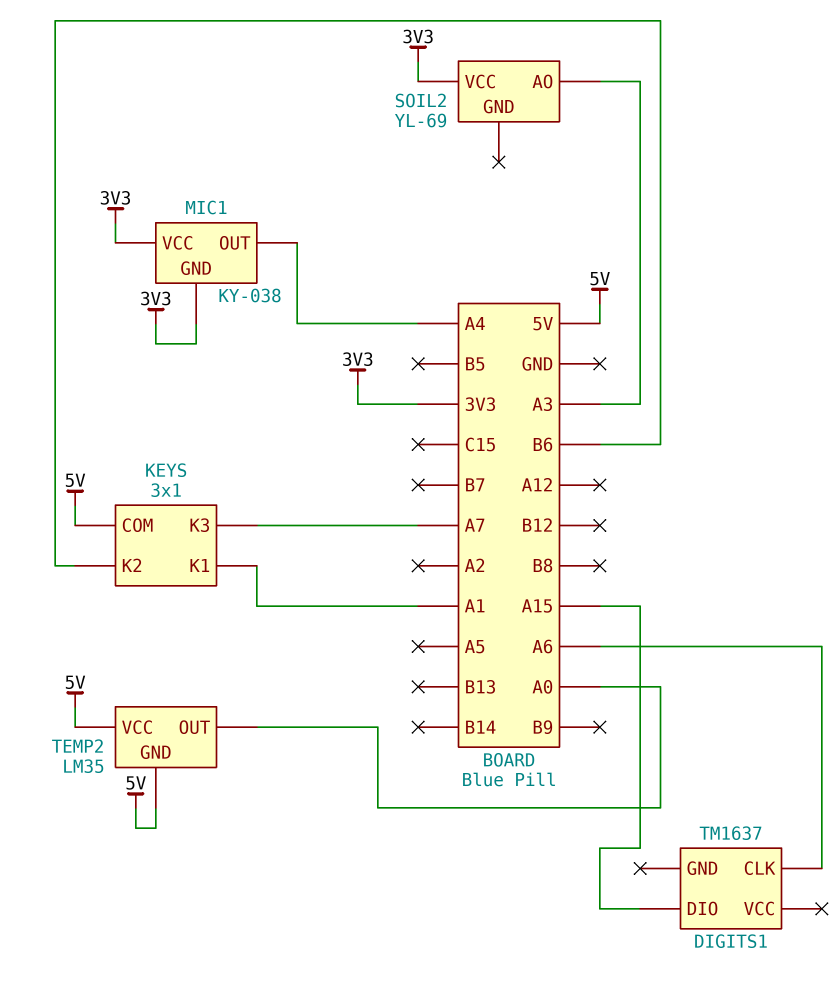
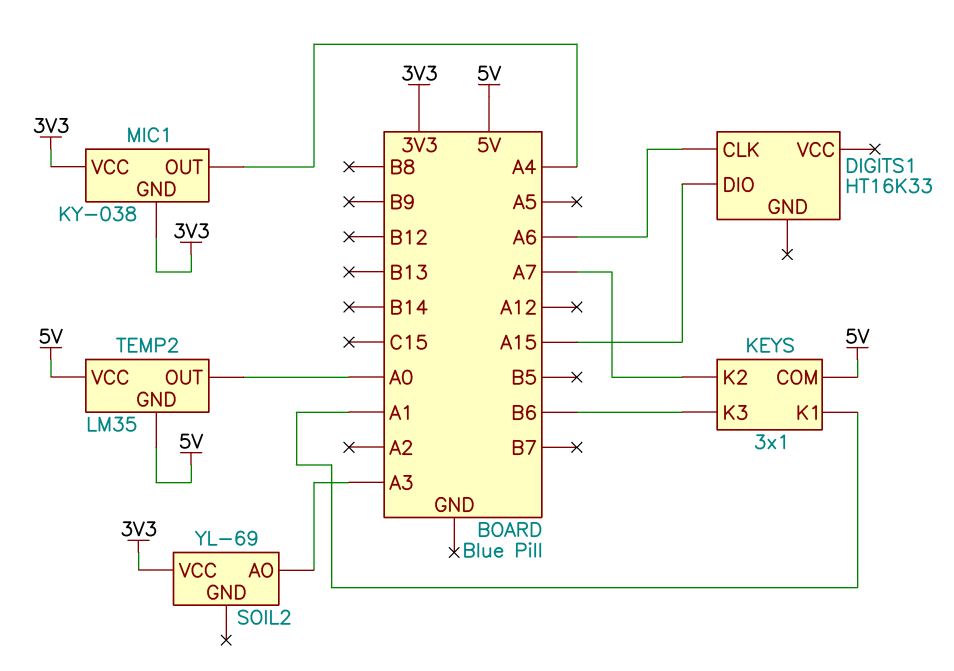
DIGITS1: TM1637 -> HT16K33
KEYS pin K2: B6 -> A7
KEYS pin K3: A7 -> B6

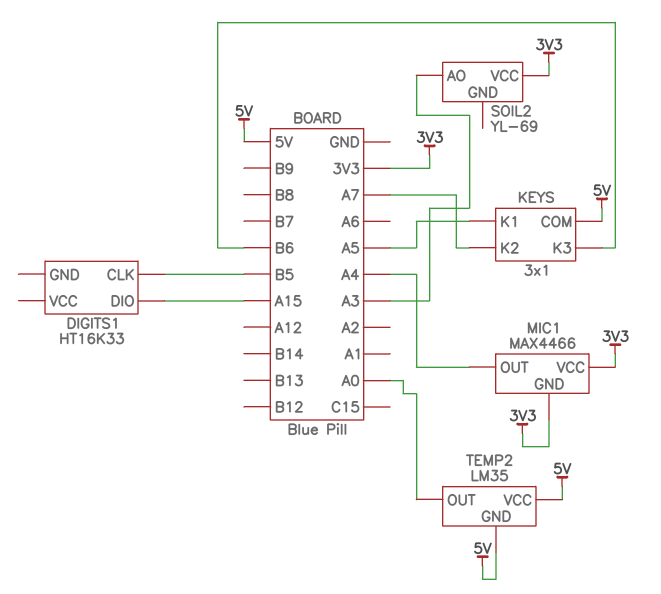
DIGITS1 pin CLK: A6 -> B5
KEYS pin K1: A1 -> A5
MIC1: KY-038 -> MAX4466

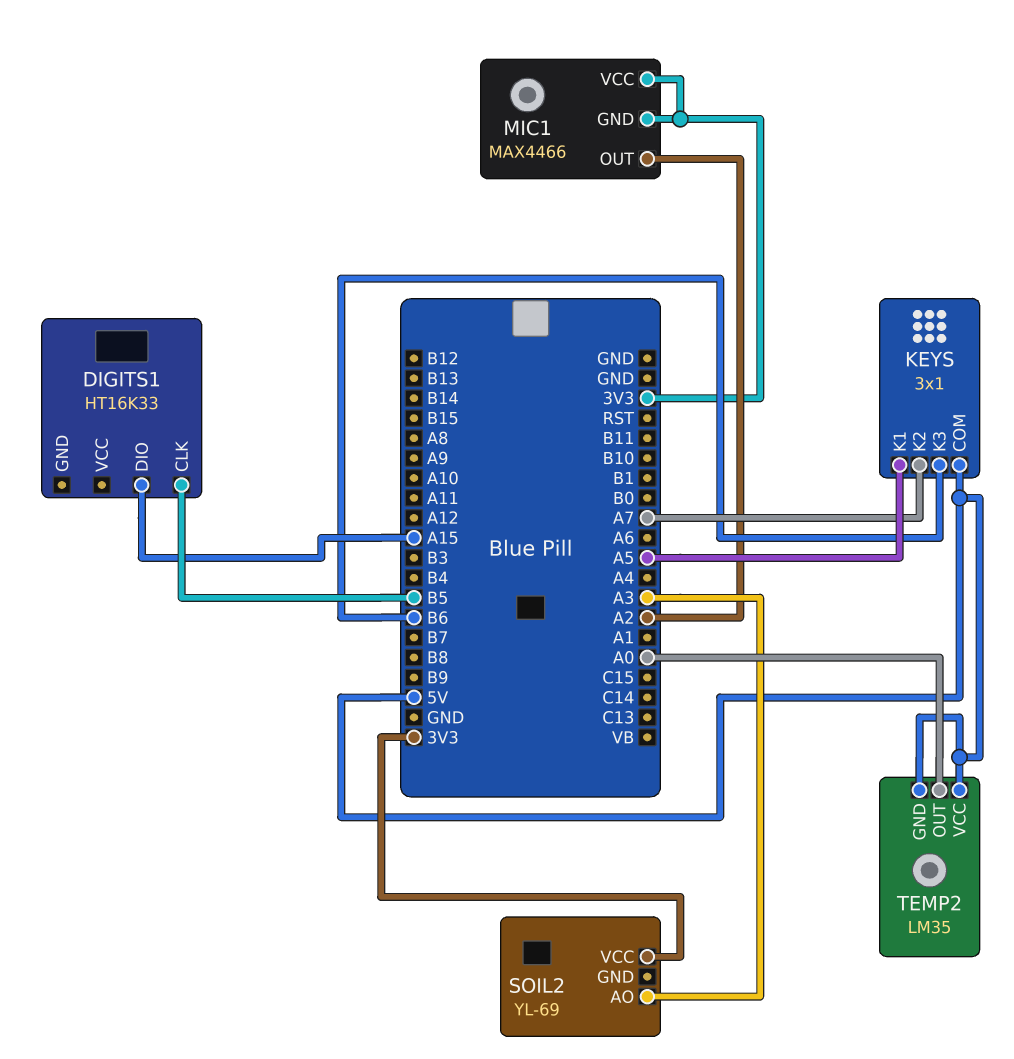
MIC1 pin OUT: A4 -> A2

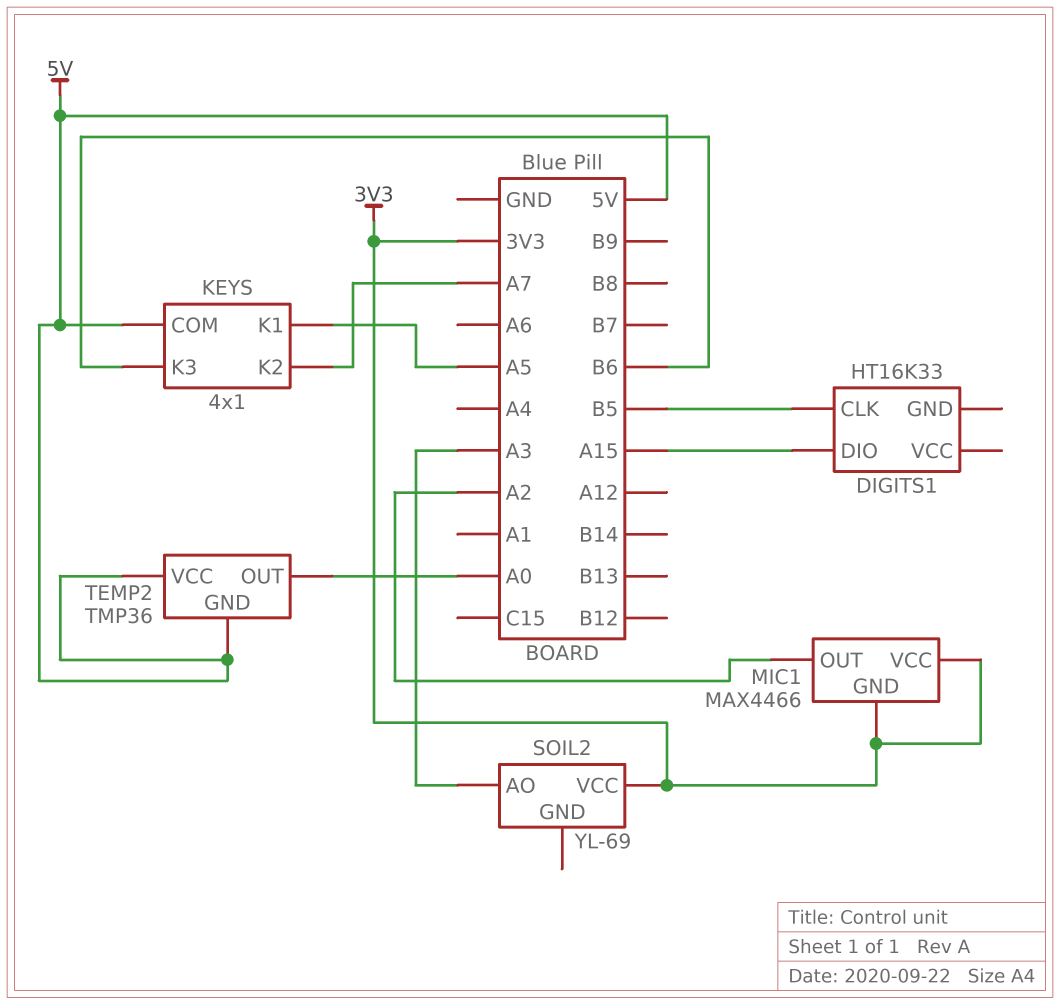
KEYS: 3x1 -> 4x1
TEMP2: LM35 -> TMP36

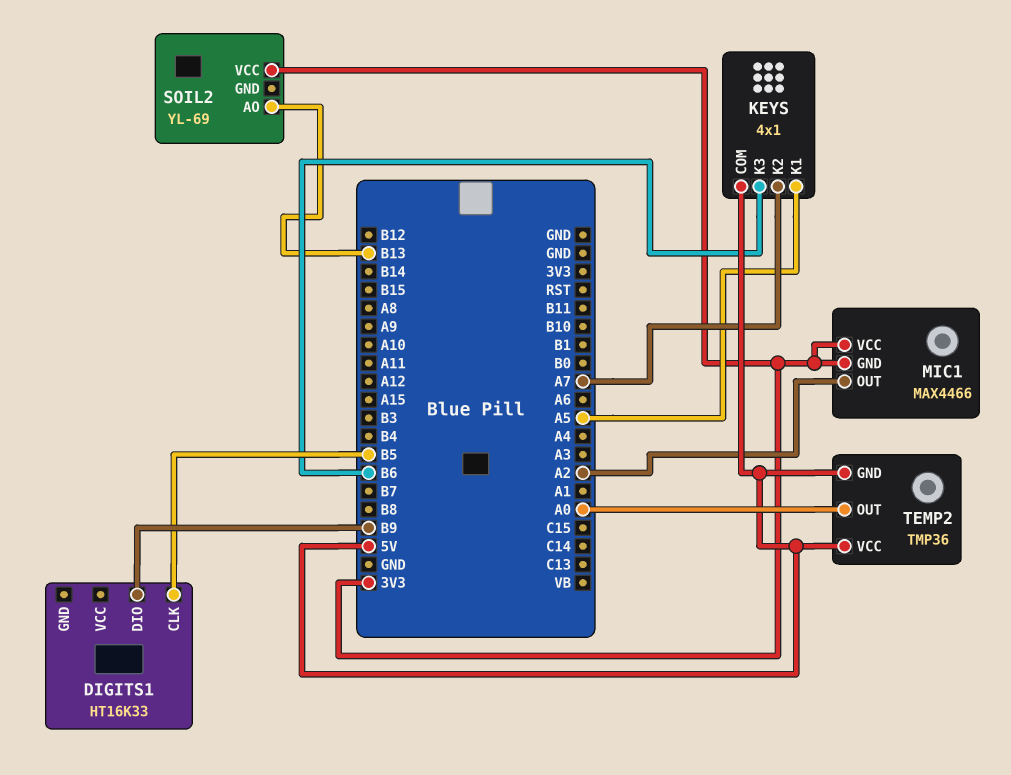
DIGITS1 pin DIO: A15 -> B9
SOIL2 pin AO: A3 -> B13

